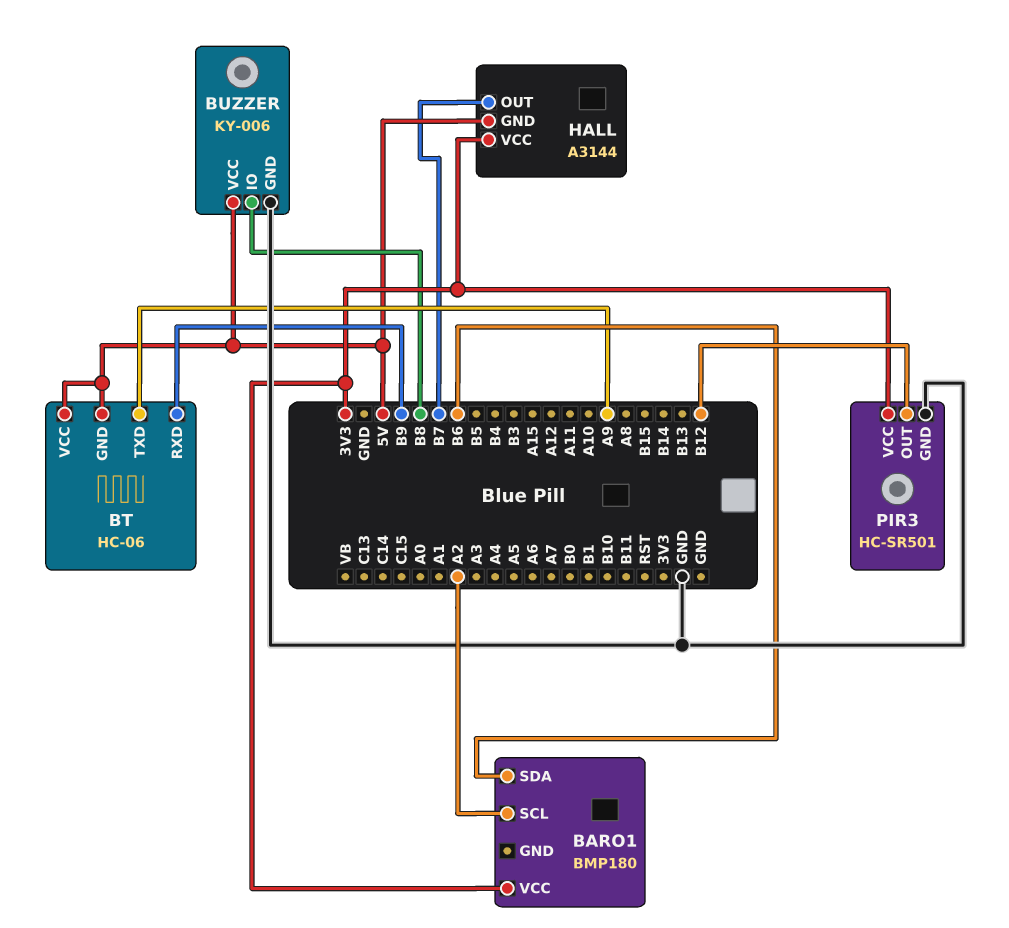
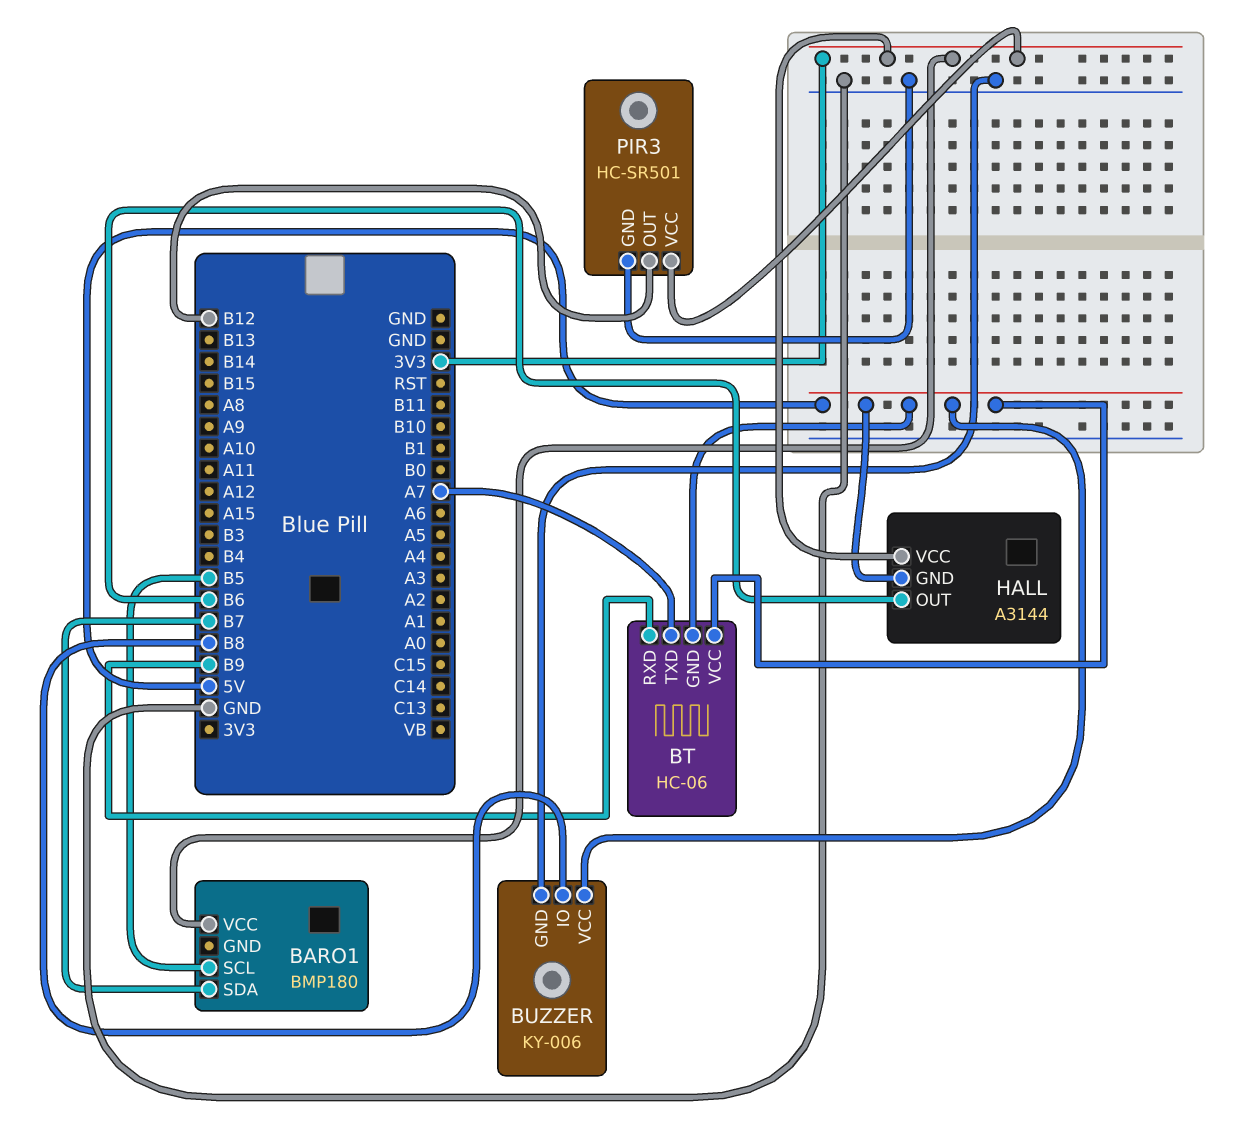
BARO1 pin SCL: A2 -> B5
BARO1 pin SDA: B6 -> B7
BT pin TXD: A9 -> A7
HALL pin OUT: B7 -> B6

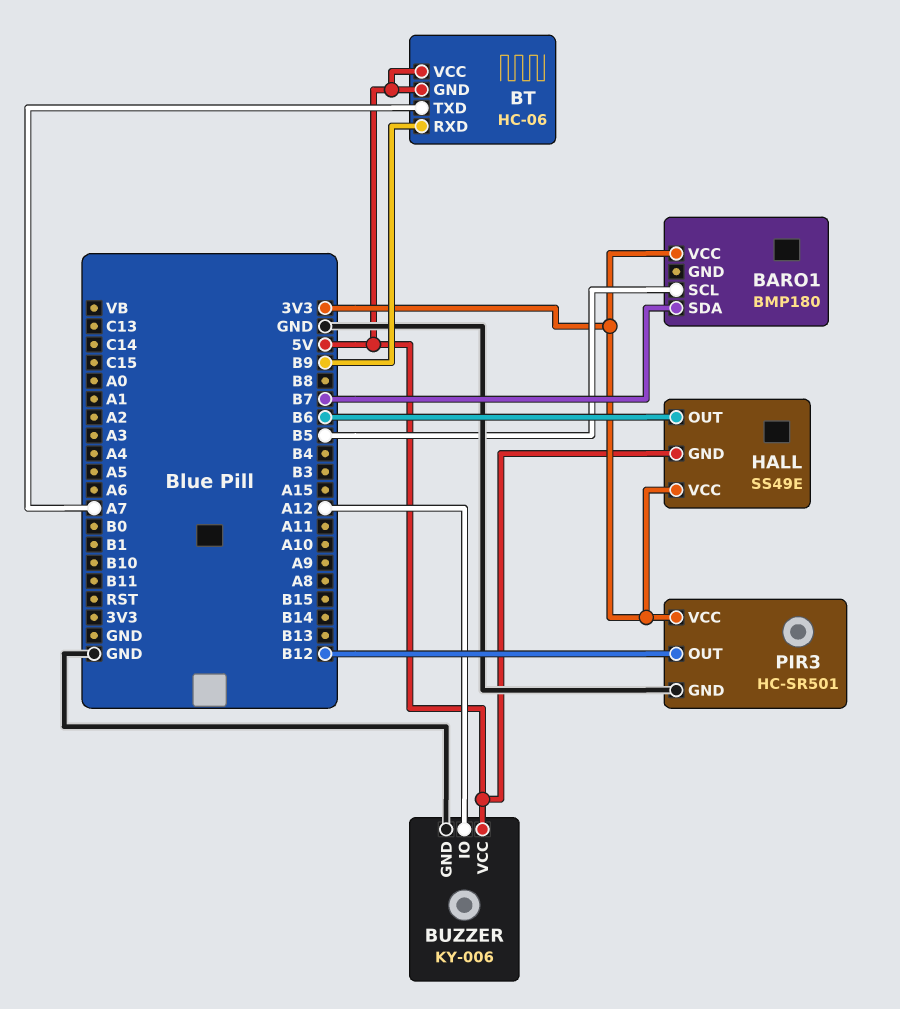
BUZZER pin IO: B8 -> A12
HALL: A3144 -> SS49E

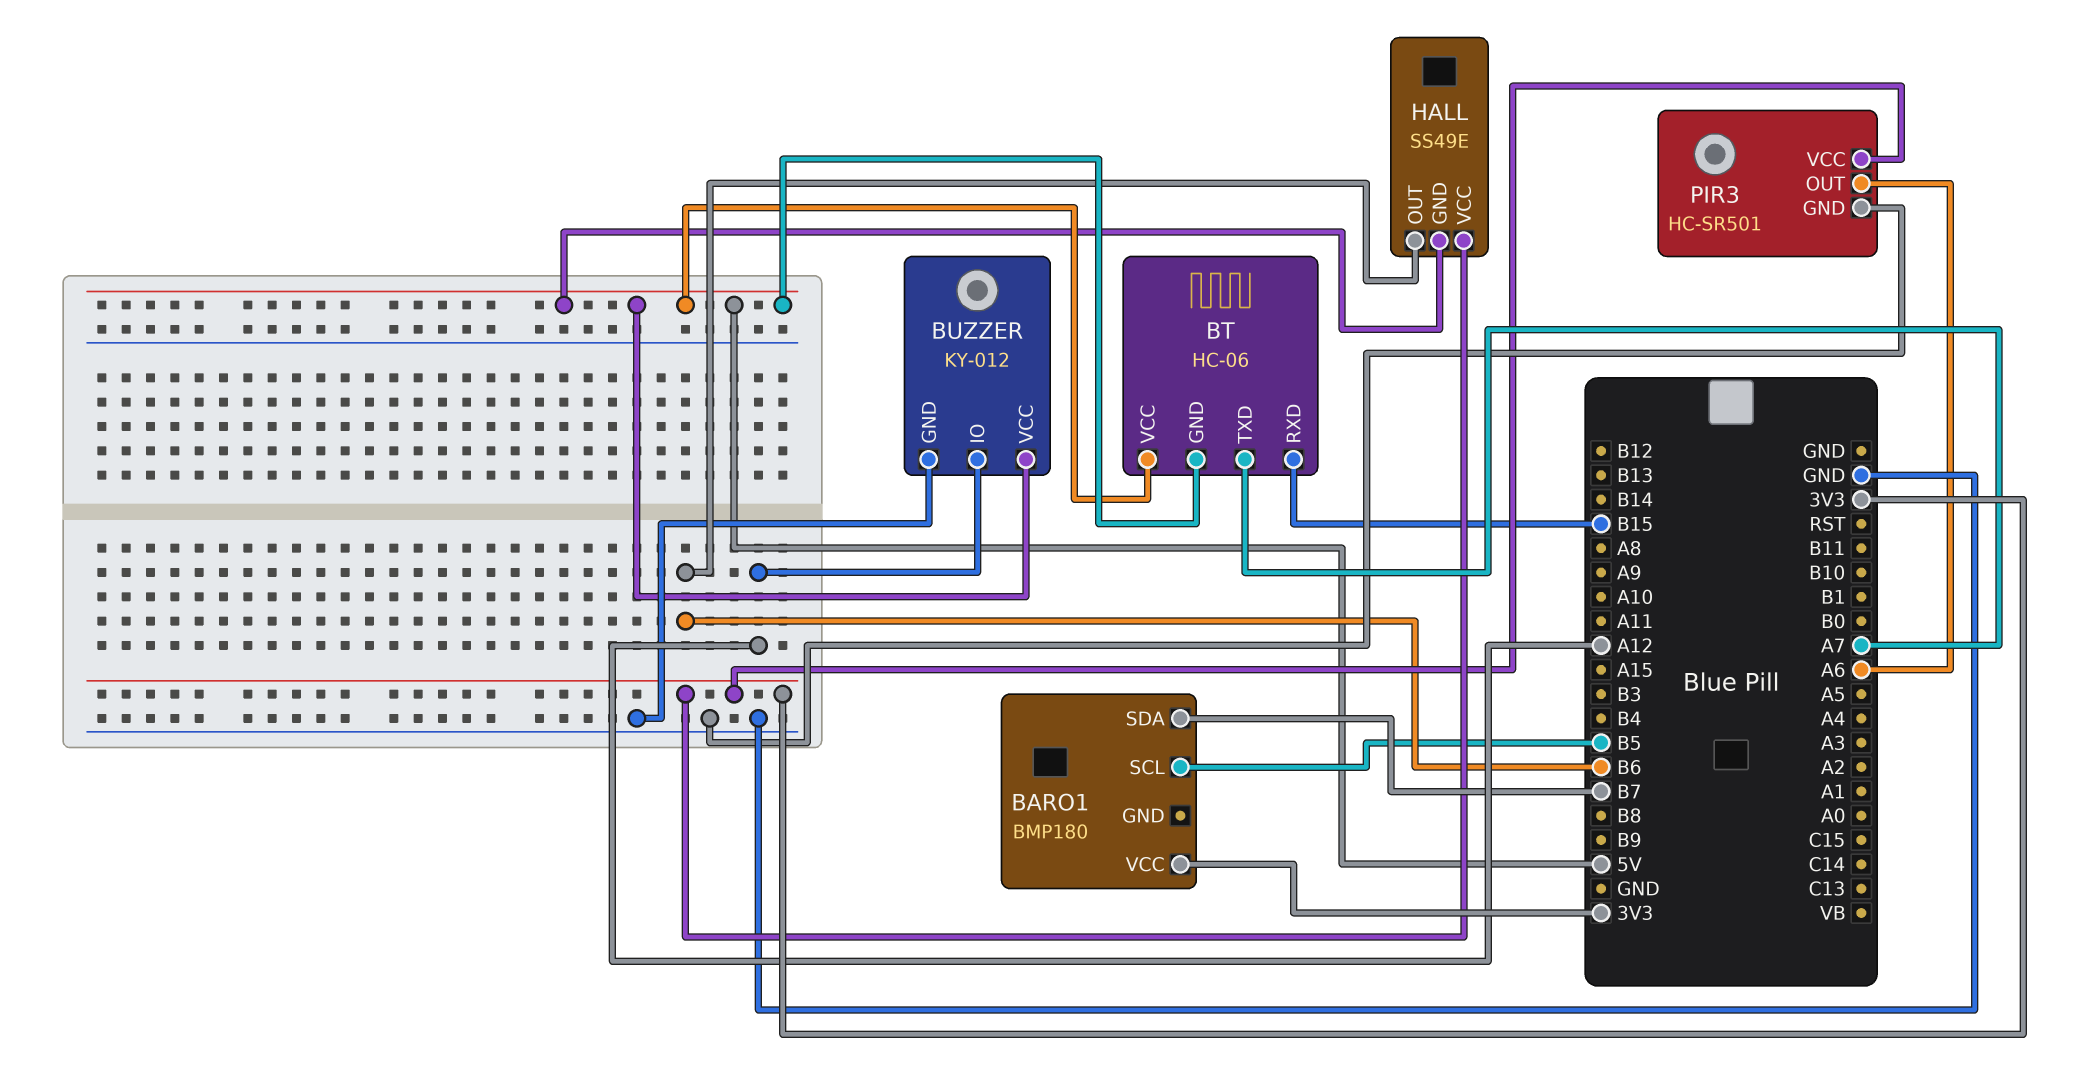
BT pin RXD: B9 -> B15
BUZZER: KY-006 -> KY-012
PIR3 pin OUT: B12 -> A6

